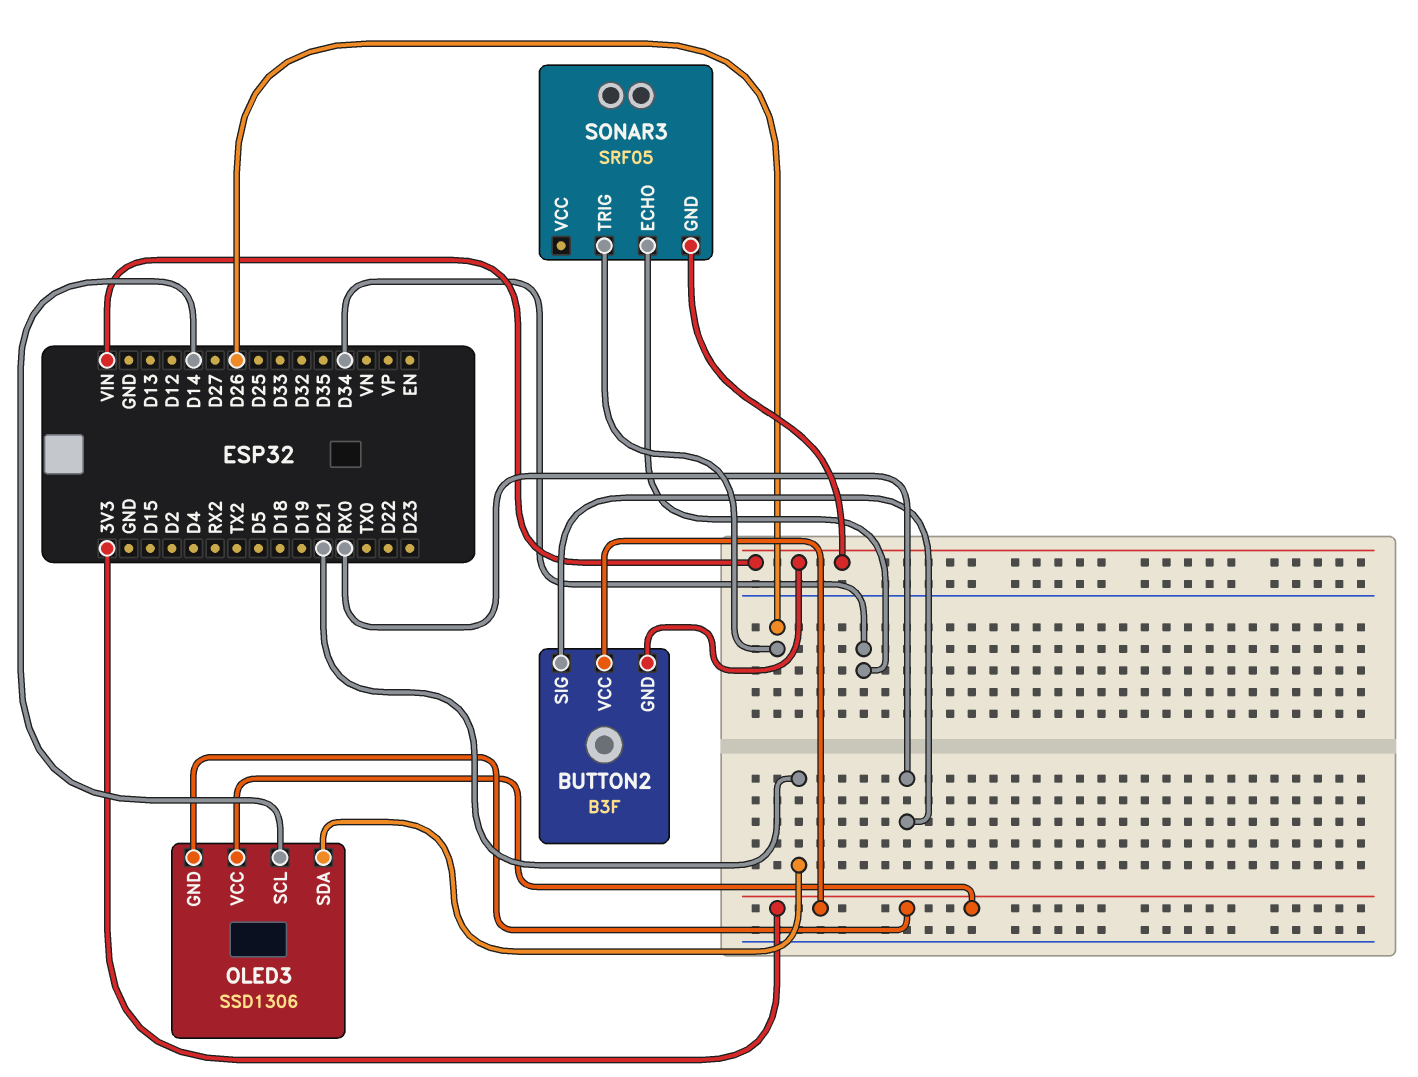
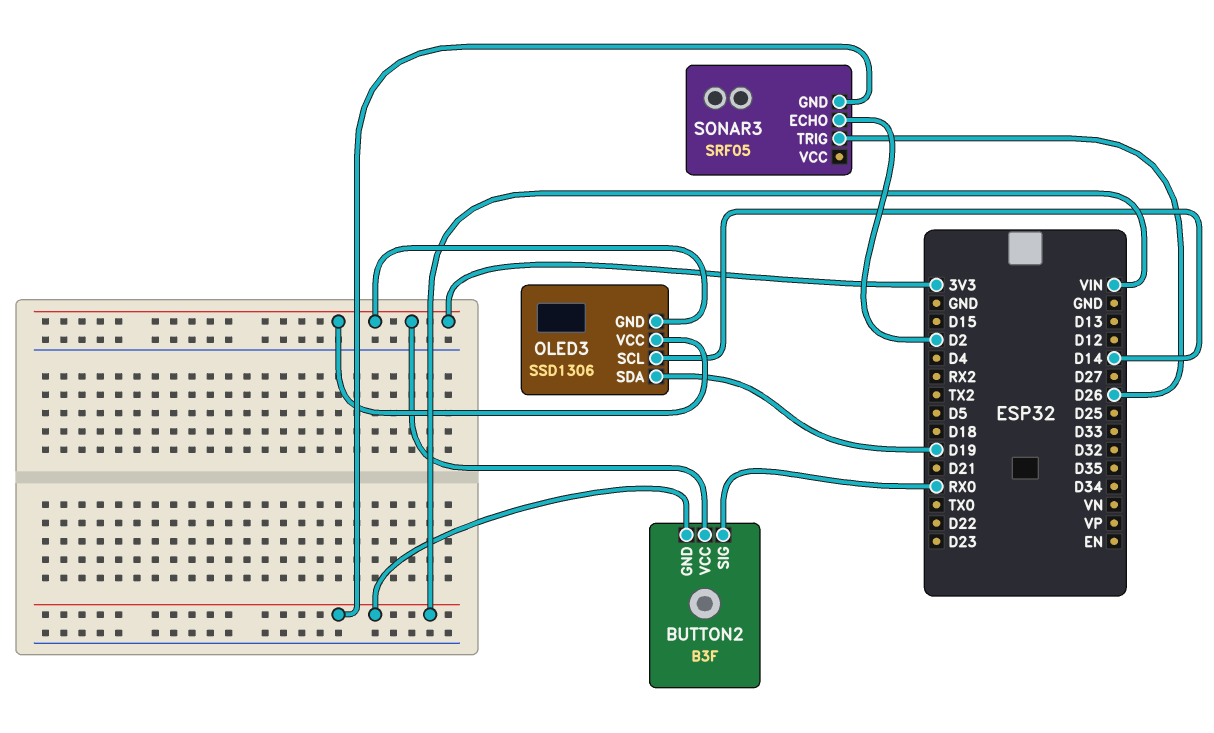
OLED3 pin SDA: D21 -> D19
SONAR3 pin ECHO: D34 -> D2

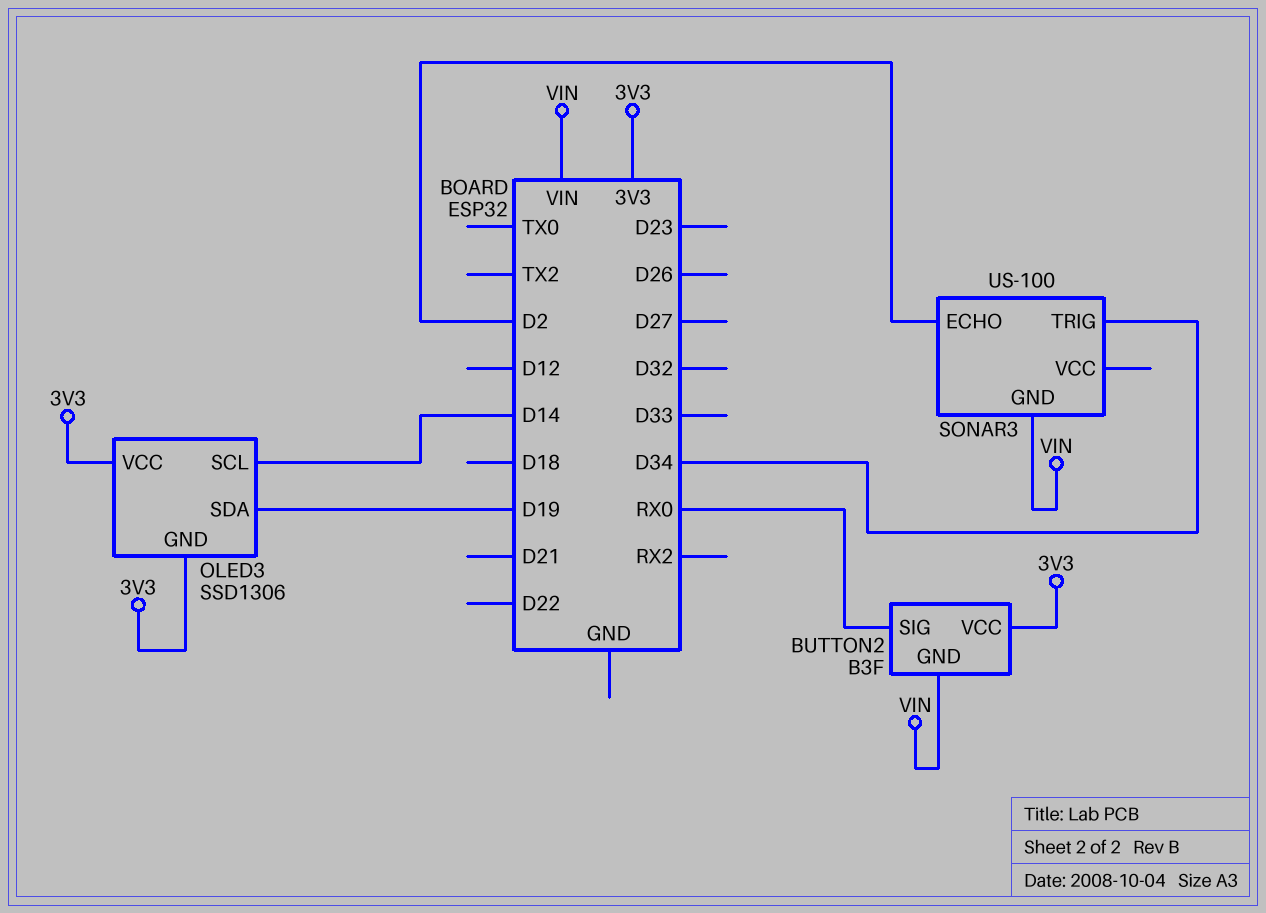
SONAR3: SRF05 -> US-100
SONAR3 pin TRIG: D26 -> D34

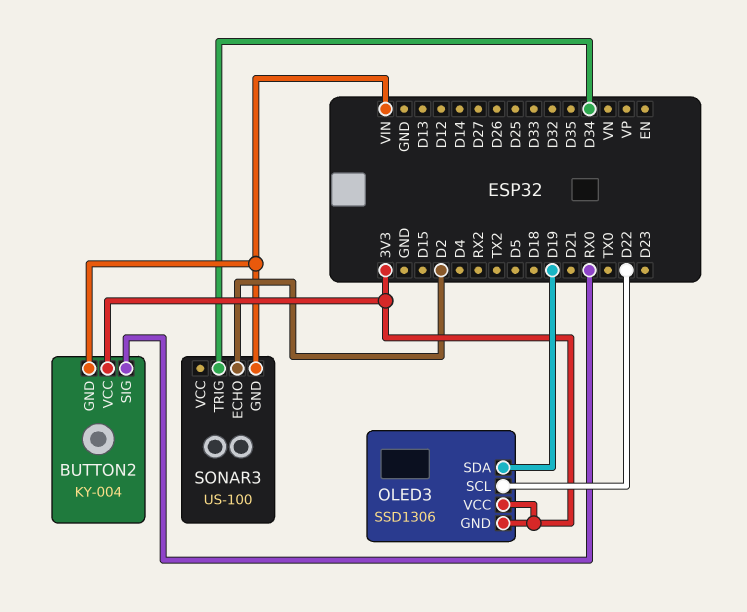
BUTTON2: B3F -> KY-004
OLED3 pin SCL: D14 -> D22

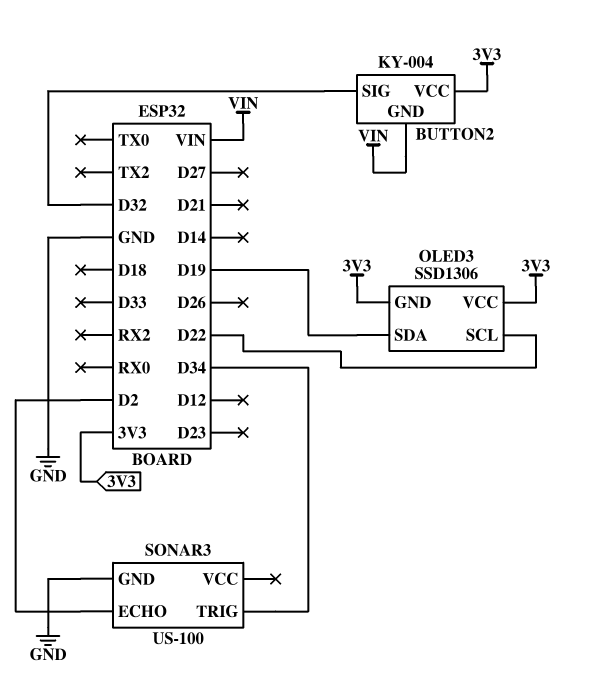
BUTTON2 pin SIG: RX0 -> D32
SONAR3 pin GND: VIN -> GND

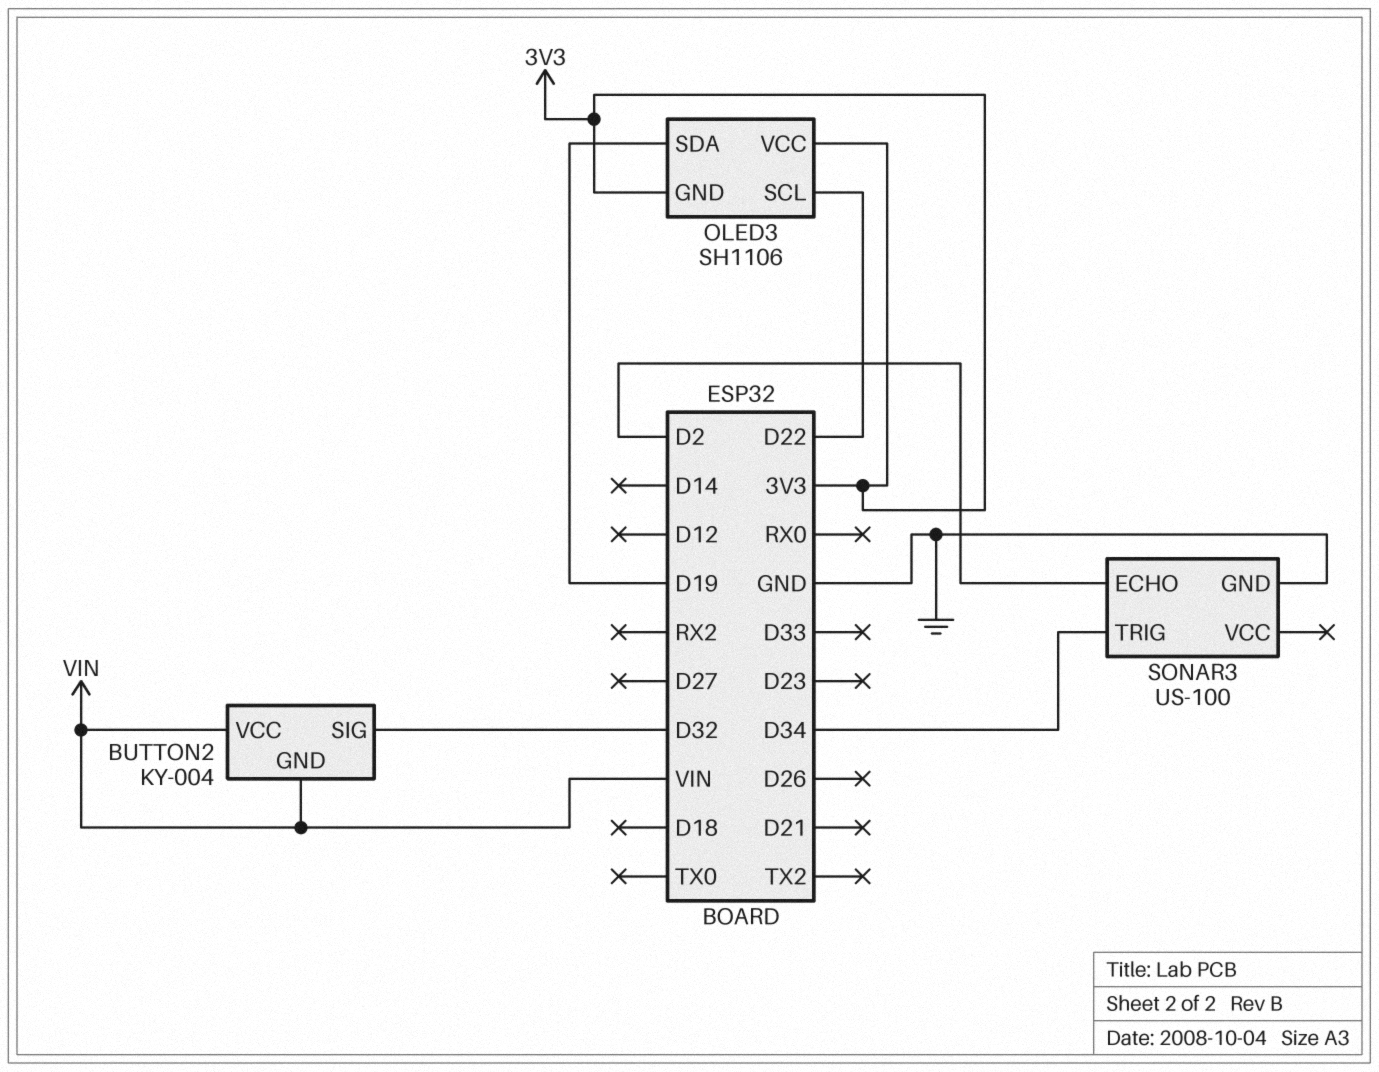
BUTTON2 pin VCC: 3V3 -> VIN
OLED3: SSD1306 -> SH1106

